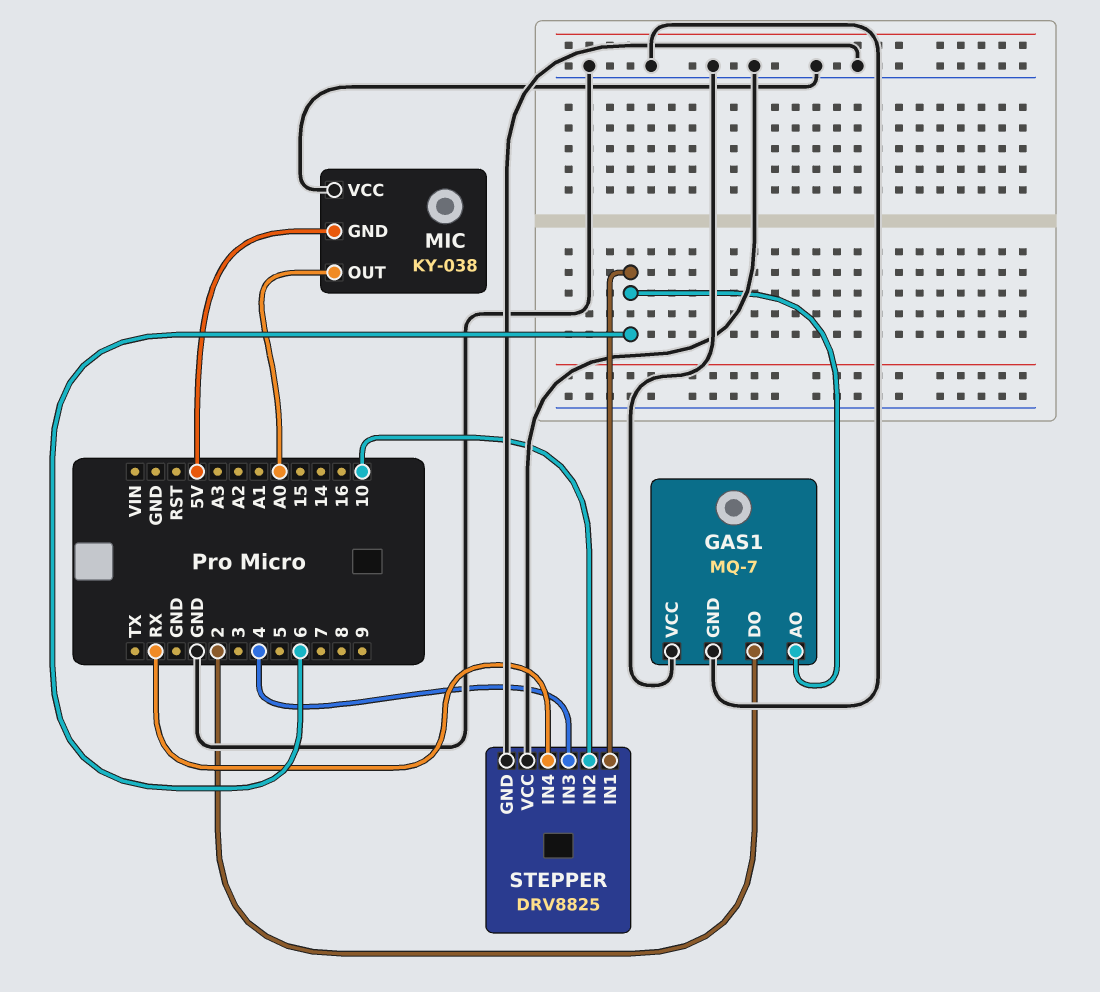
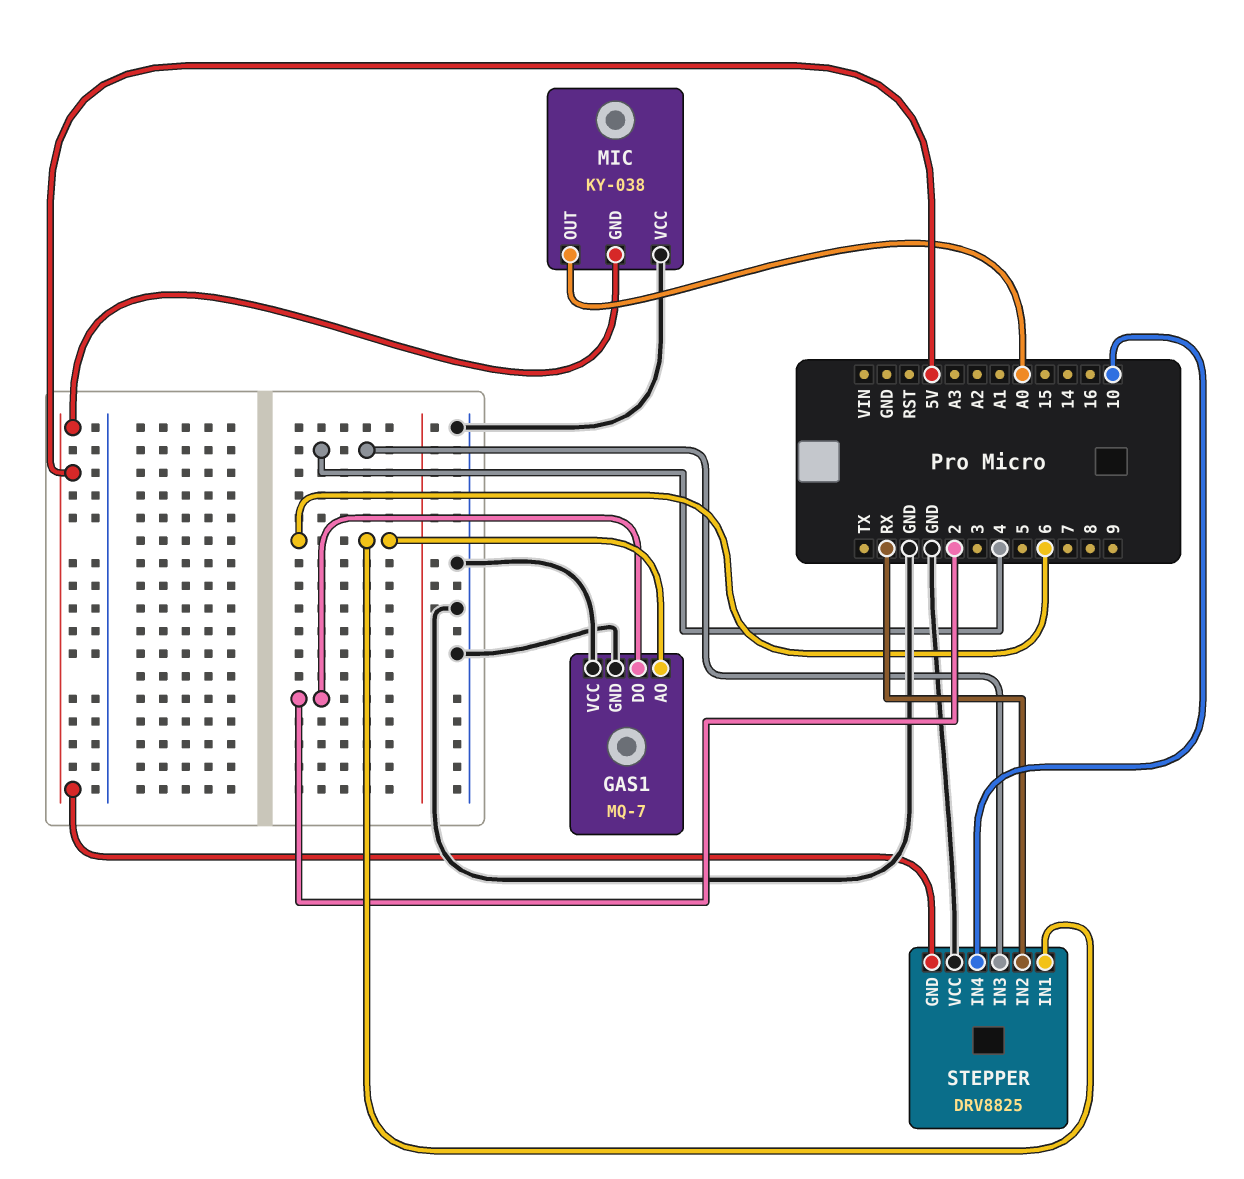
STEPPER pin GND: GND -> 5V
STEPPER pin IN2: 10 -> RX
STEPPER pin IN4: RX -> 10

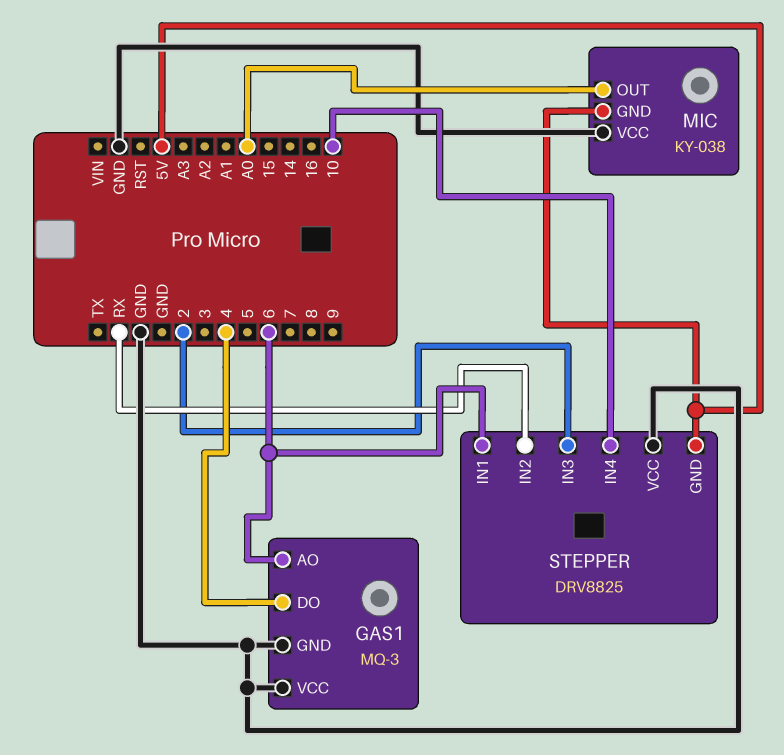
GAS1: MQ-7 -> MQ-3
GAS1 pin DO: 2 -> 4
STEPPER pin IN3: 4 -> 2

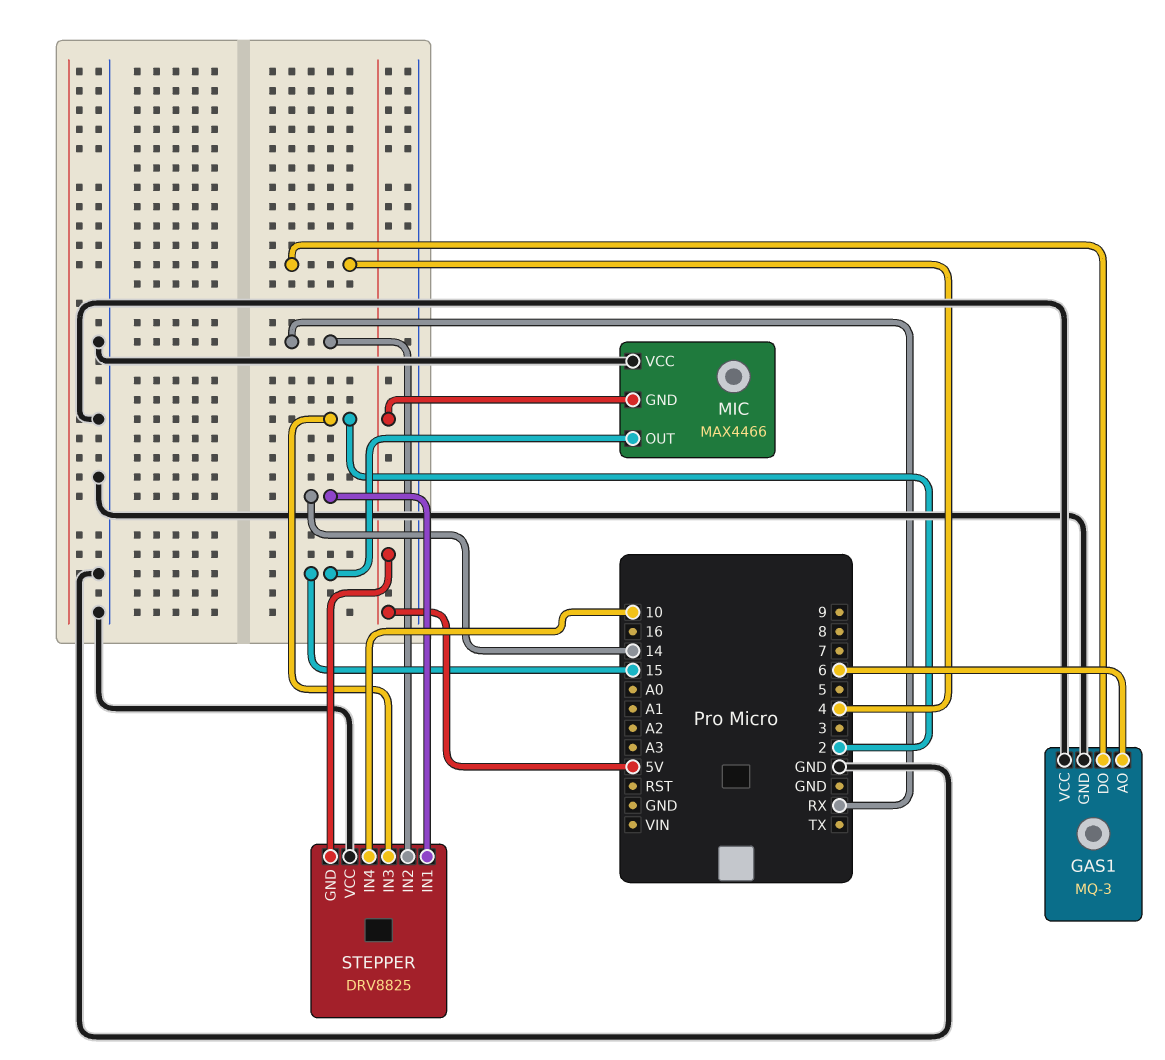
MIC: KY-038 -> MAX4466
MIC pin OUT: A0 -> 15
STEPPER pin IN1: 6 -> 14

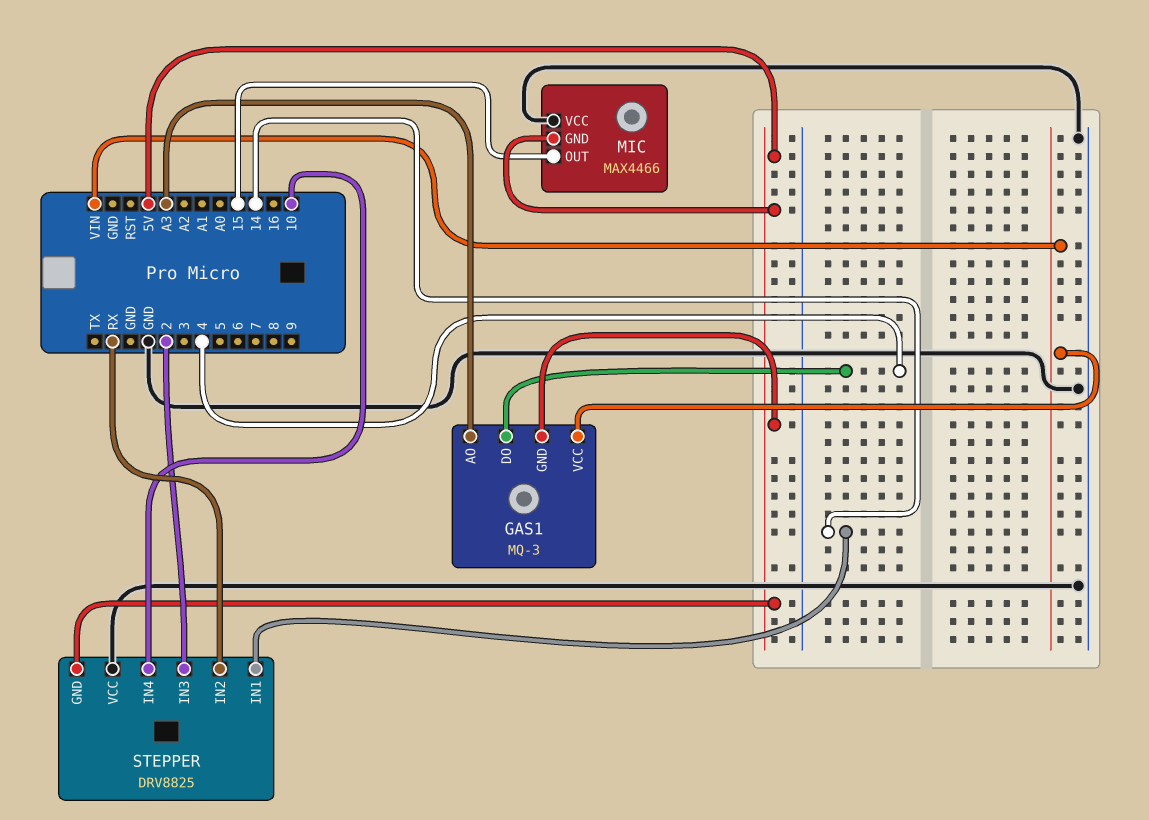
GAS1 pin AO: 6 -> A3
GAS1 pin GND: GND -> 5V
GAS1 pin VCC: GND -> VIN

